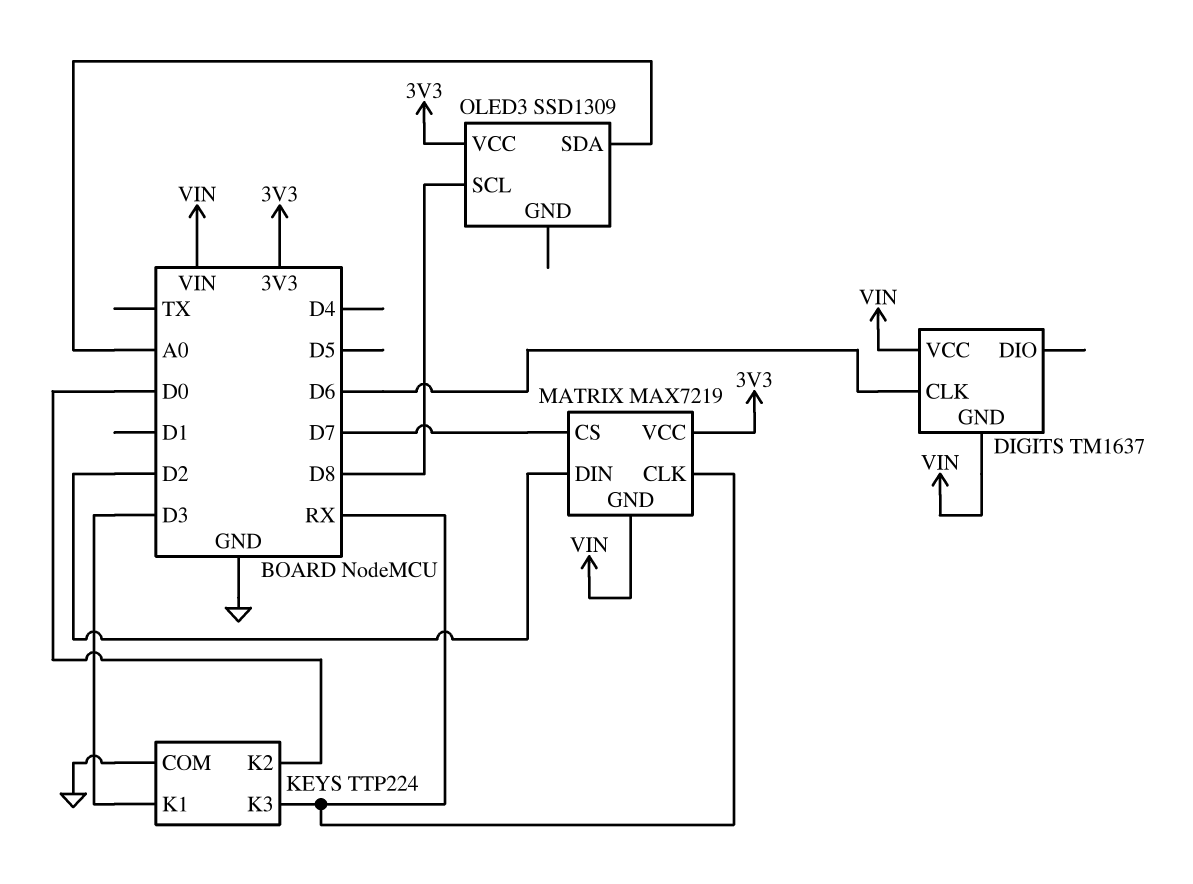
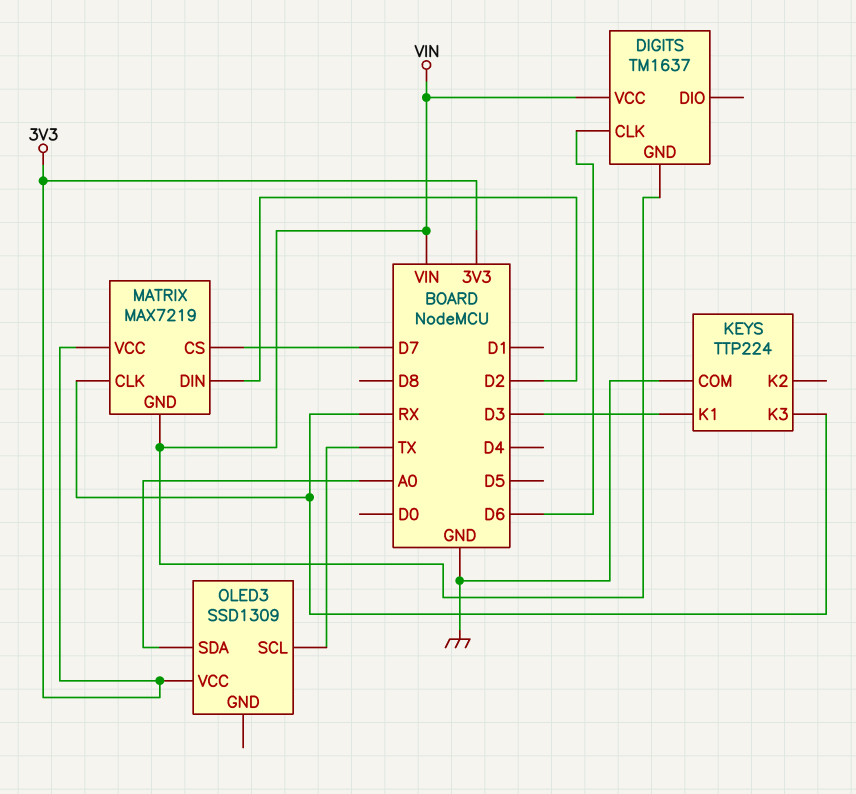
KEYS pin K2: D0 -> none
OLED3 pin SCL: D8 -> TX

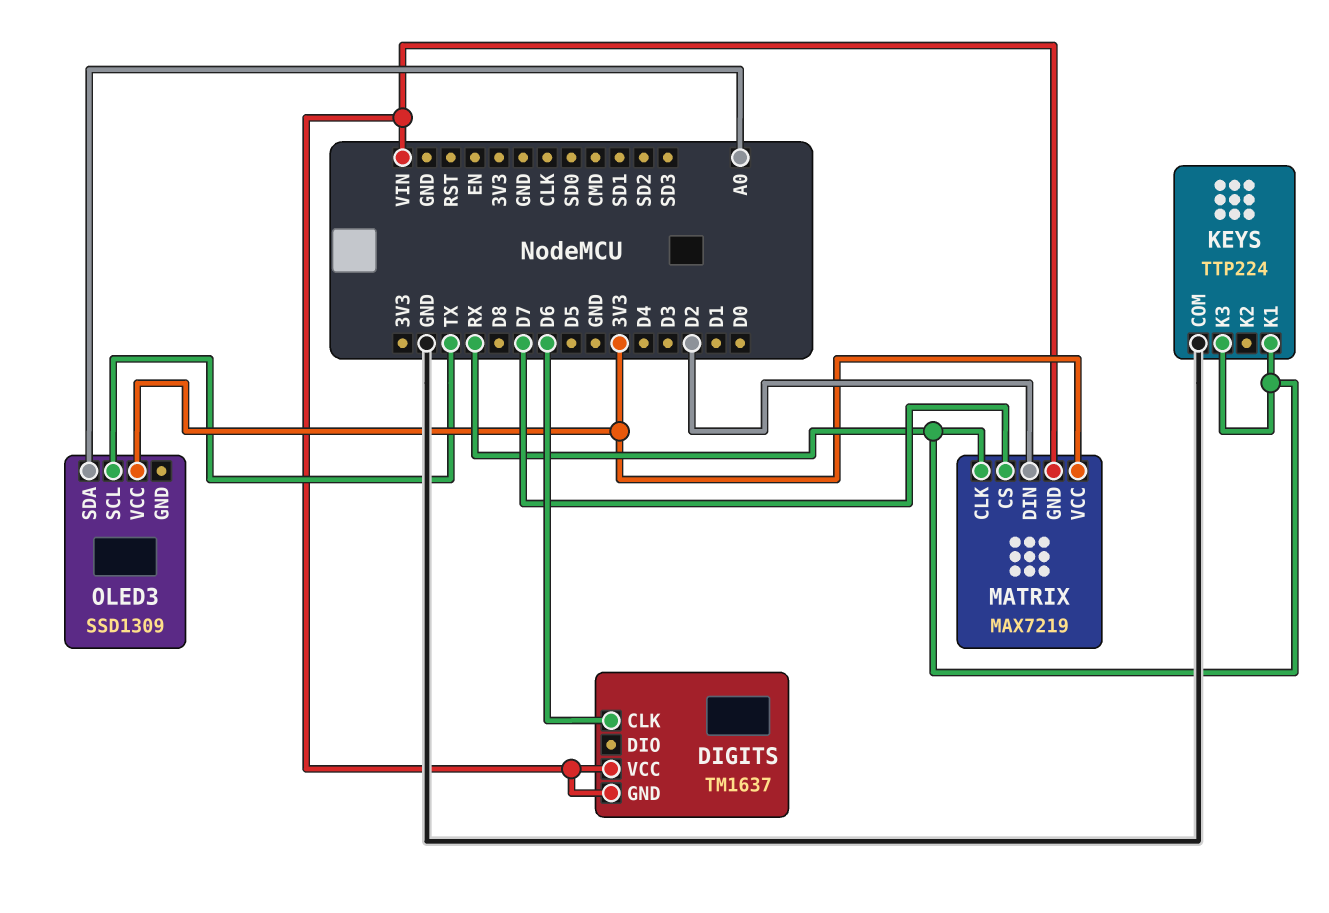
KEYS pin K1: D3 -> RX

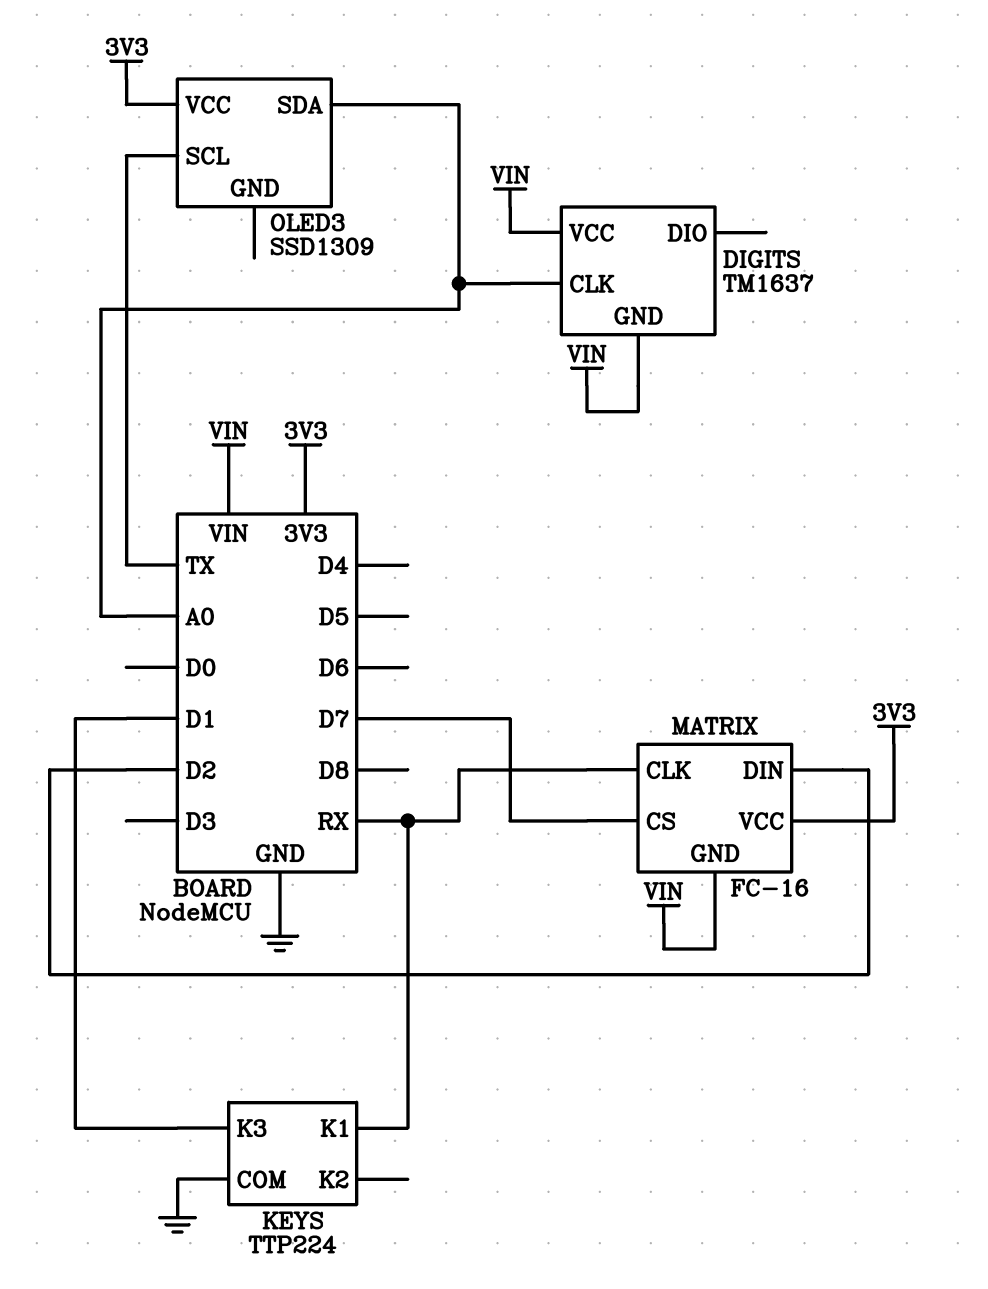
DIGITS pin CLK: D6 -> A0
KEYS pin K3: RX -> D1
MATRIX: MAX7219 -> FC-16

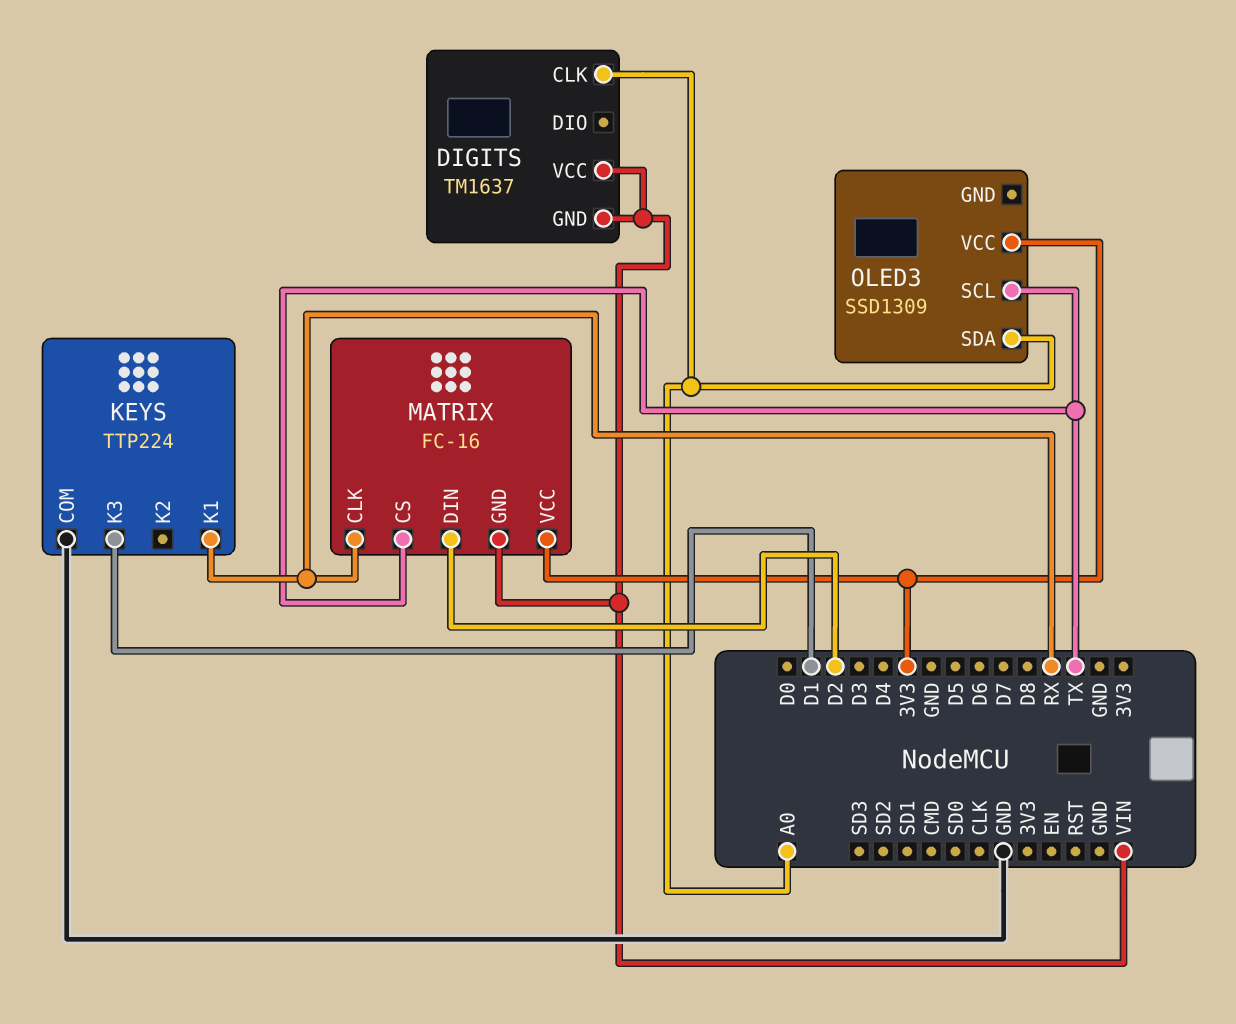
MATRIX pin CS: D7 -> TX

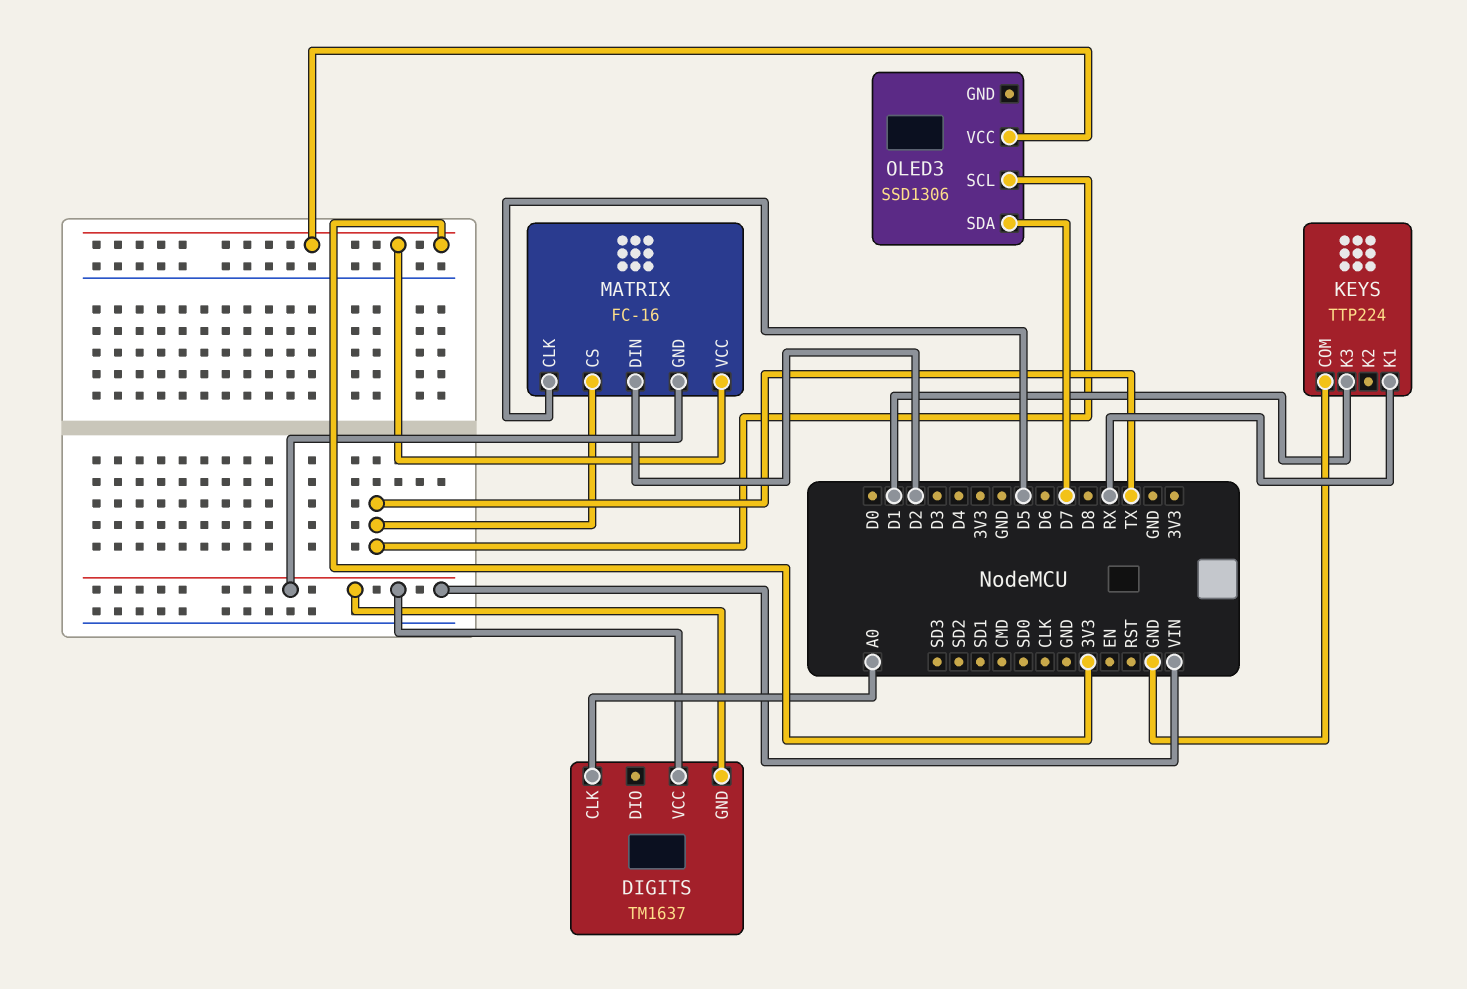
MATRIX pin CLK: RX -> D5
OLED3: SSD1309 -> SSD1306
OLED3 pin SDA: A0 -> D7

